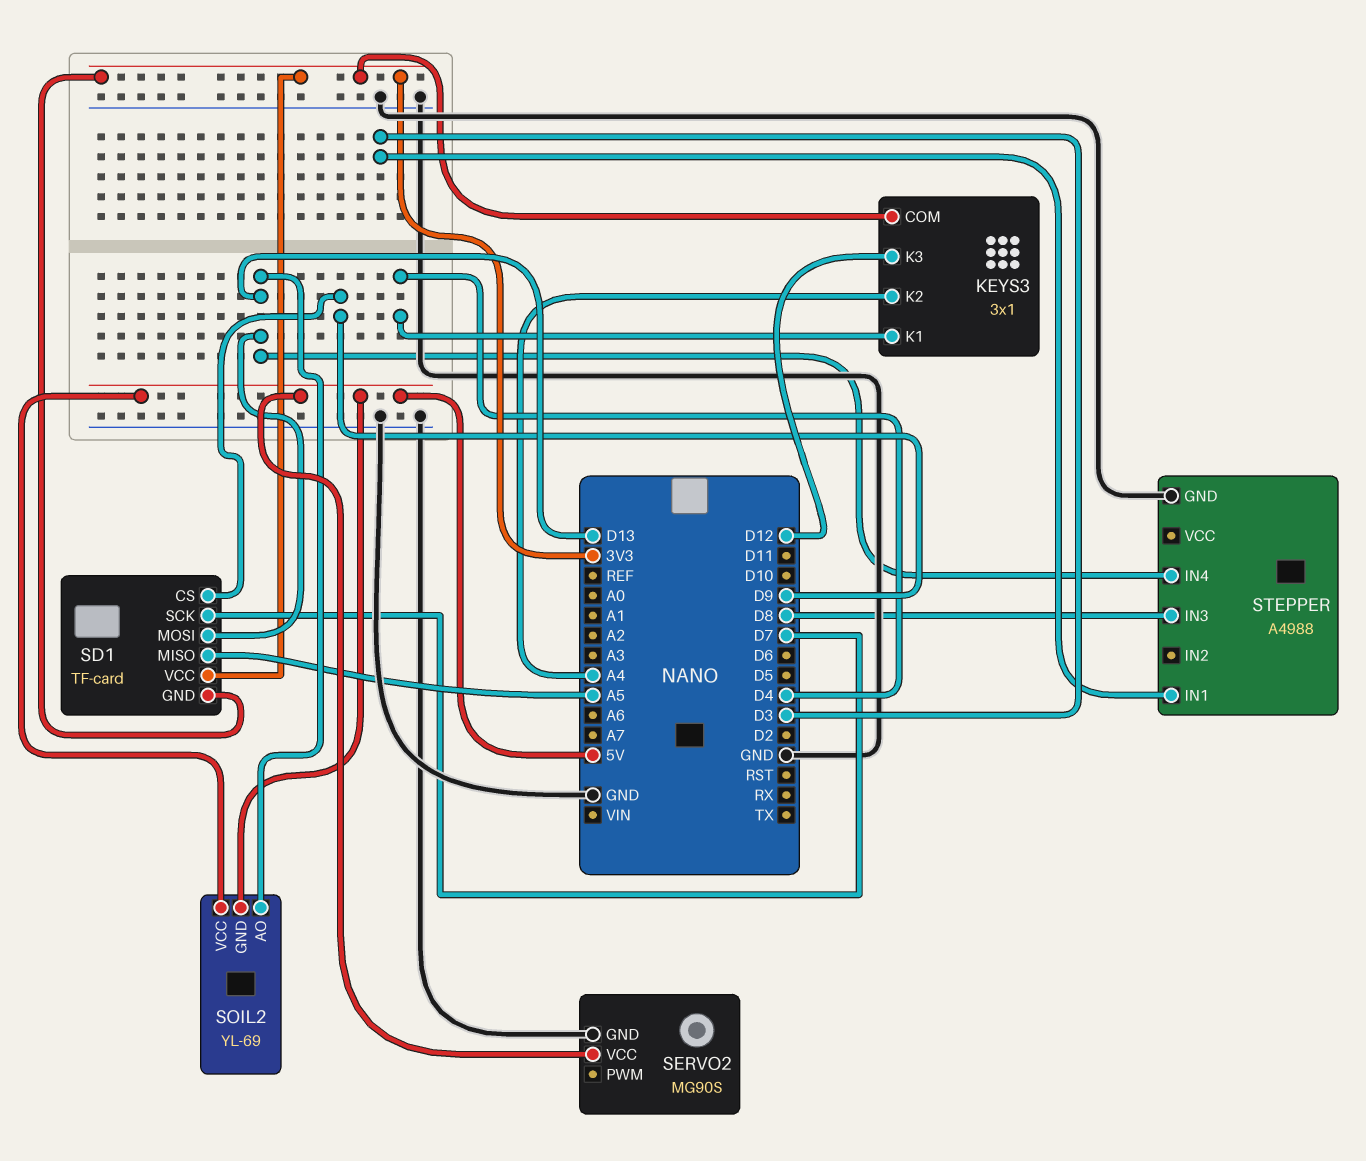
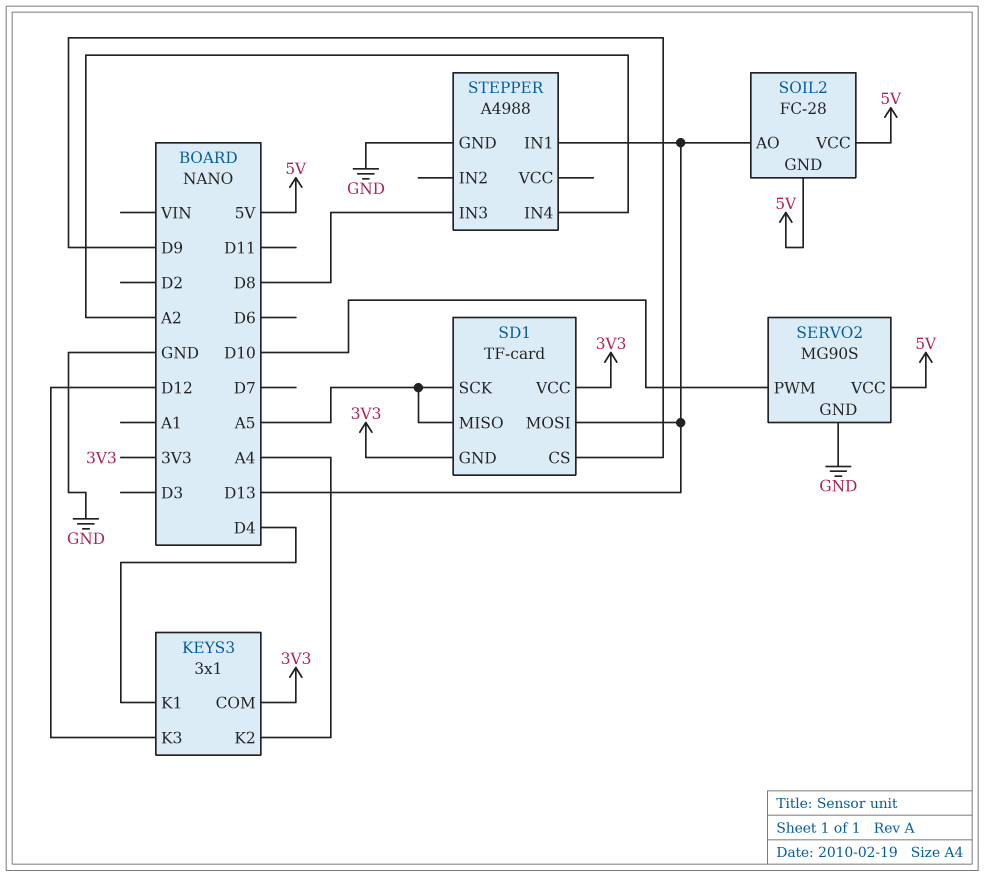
SD1 pin SCK: D7 -> A5
SERVO2 pin PWM: none -> D10
SOIL2: YL-69 -> FC-28
STEPPER pin IN1: D3 -> D13
STEPPER pin IN4: D13 -> A2

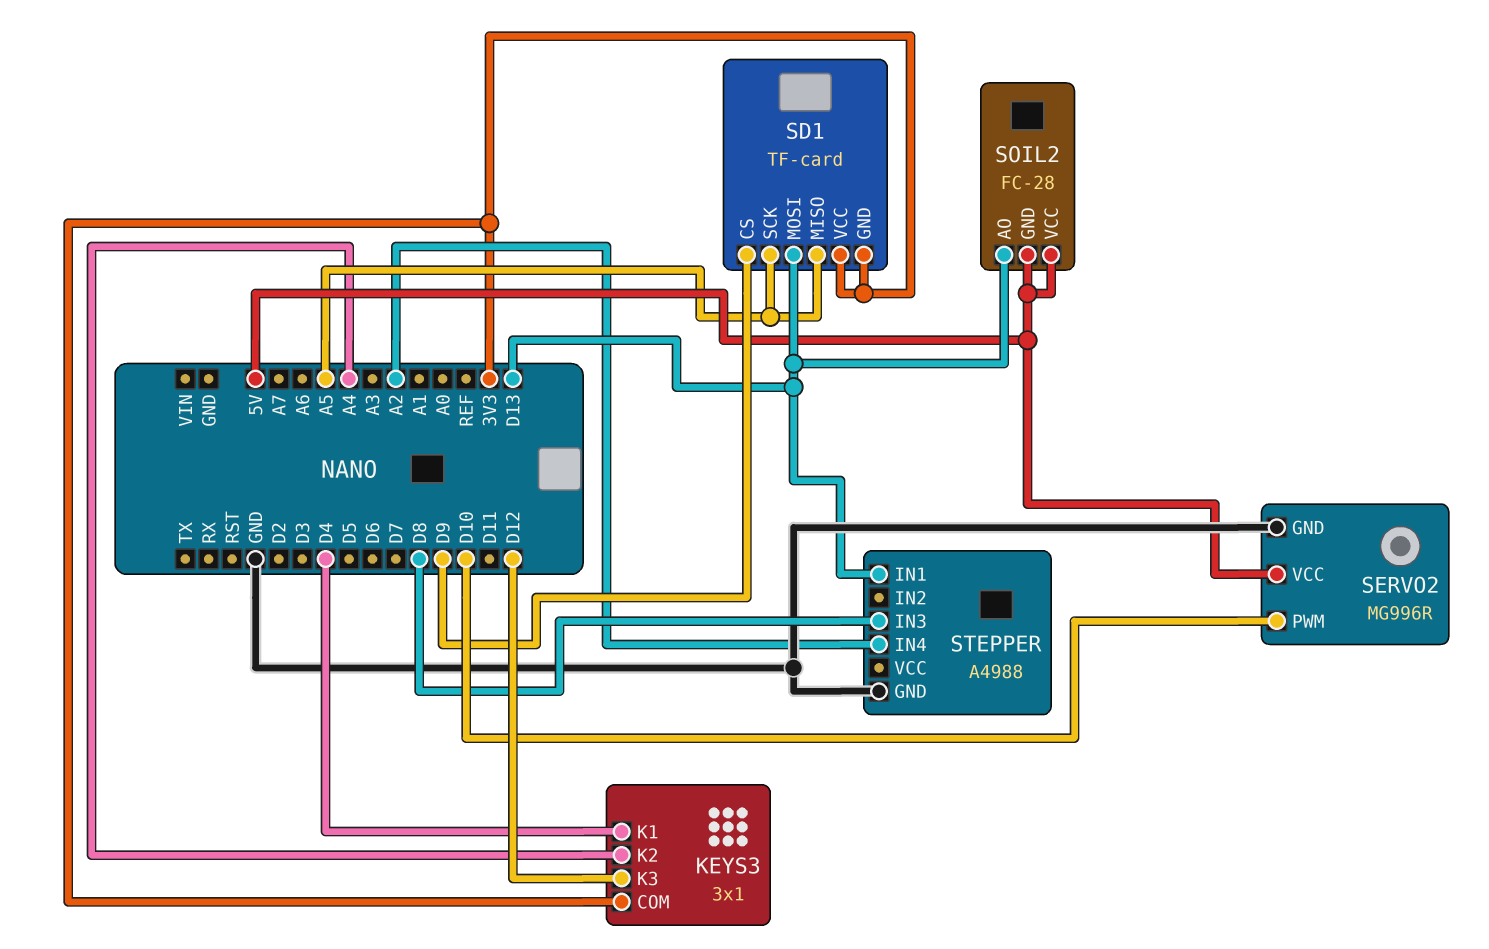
SERVO2: MG90S -> MG996R

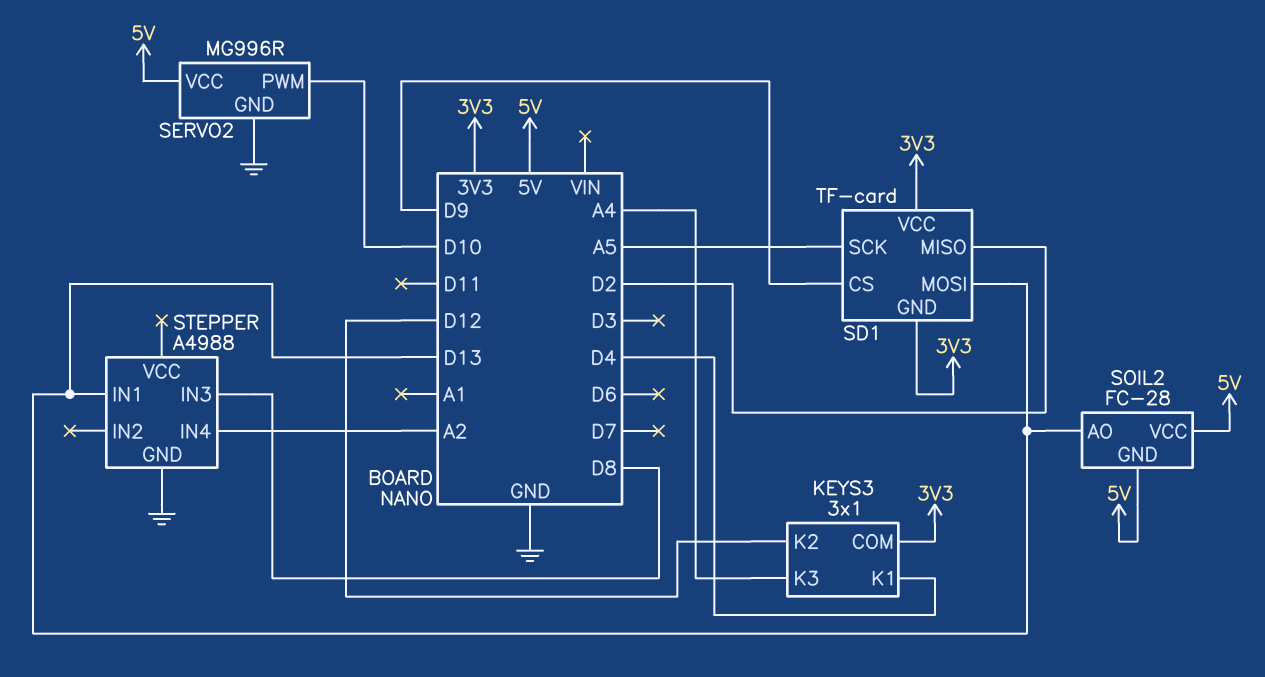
KEYS3 pin K2: A4 -> D12
KEYS3 pin K3: D12 -> A4
SD1 pin MISO: A5 -> D2

